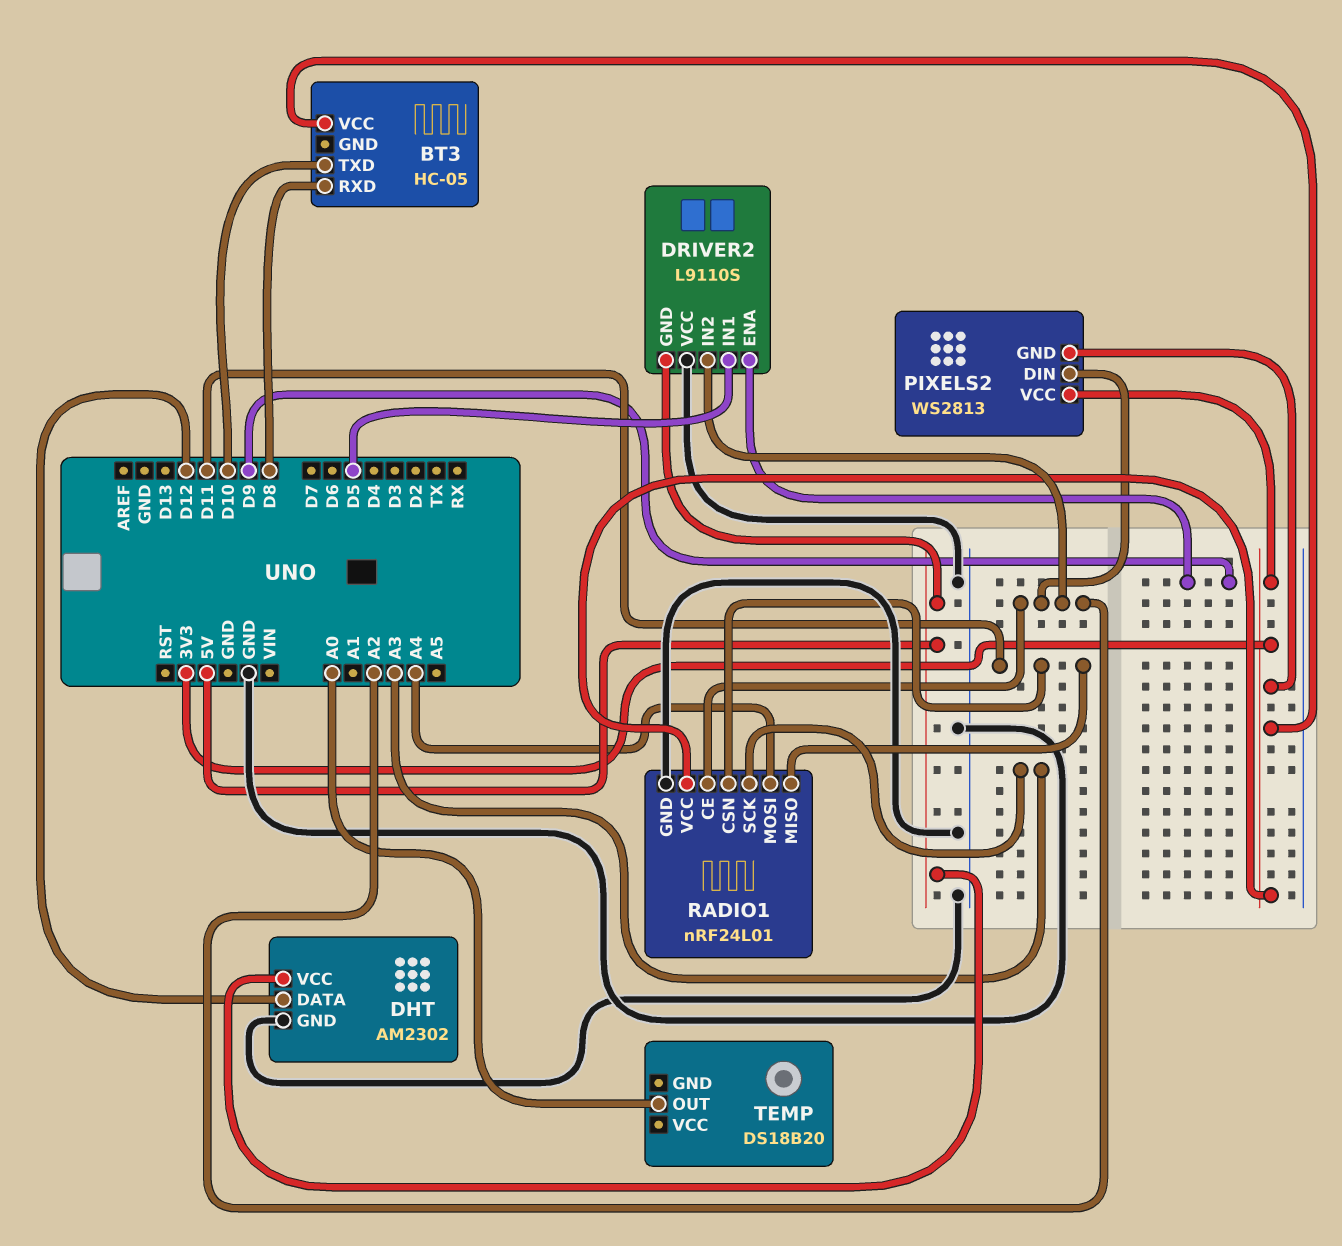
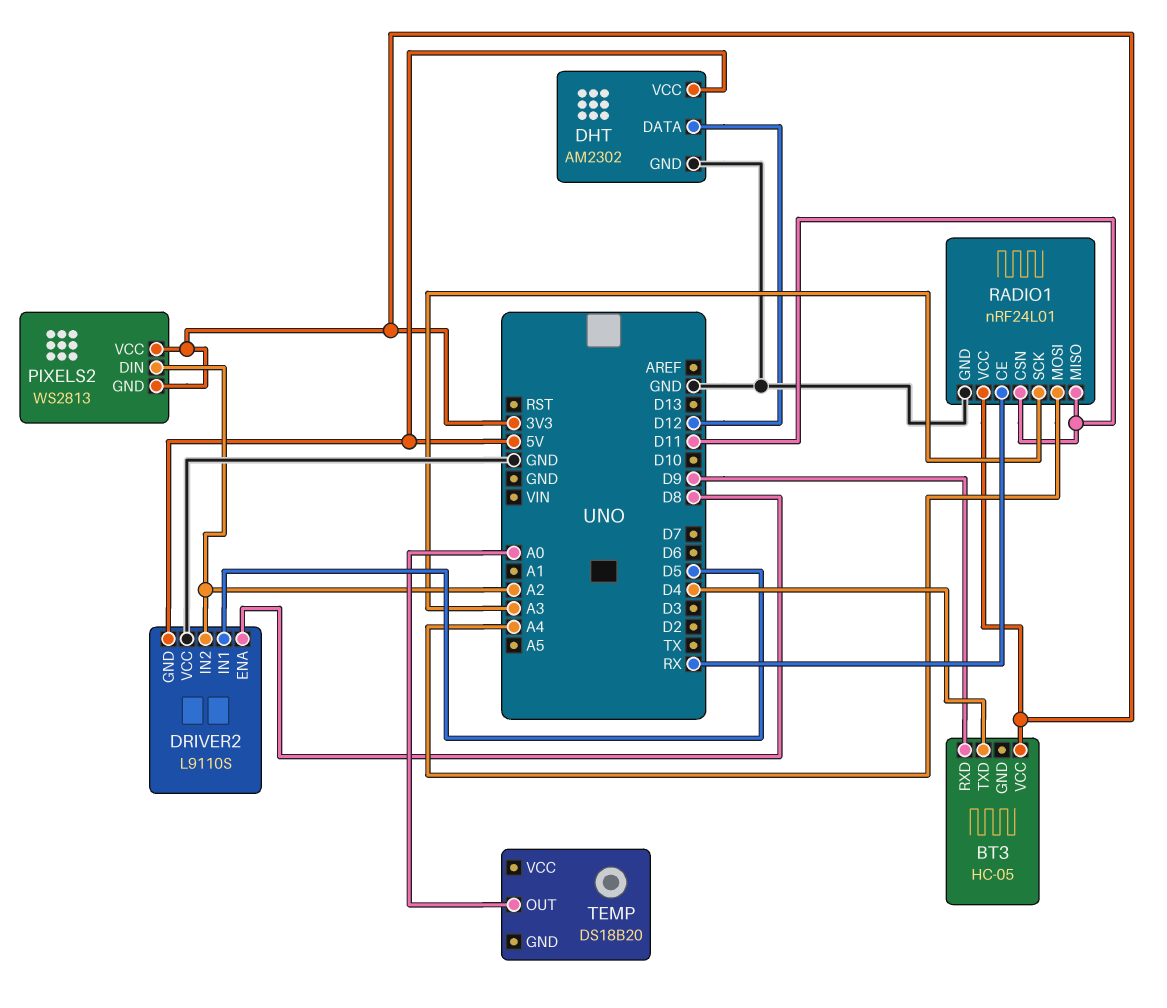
BT3 pin RXD: D8 -> D9
BT3 pin TXD: D10 -> D4
DRIVER2 pin ENA: D9 -> D8
RADIO1 pin CE: A2 -> RX

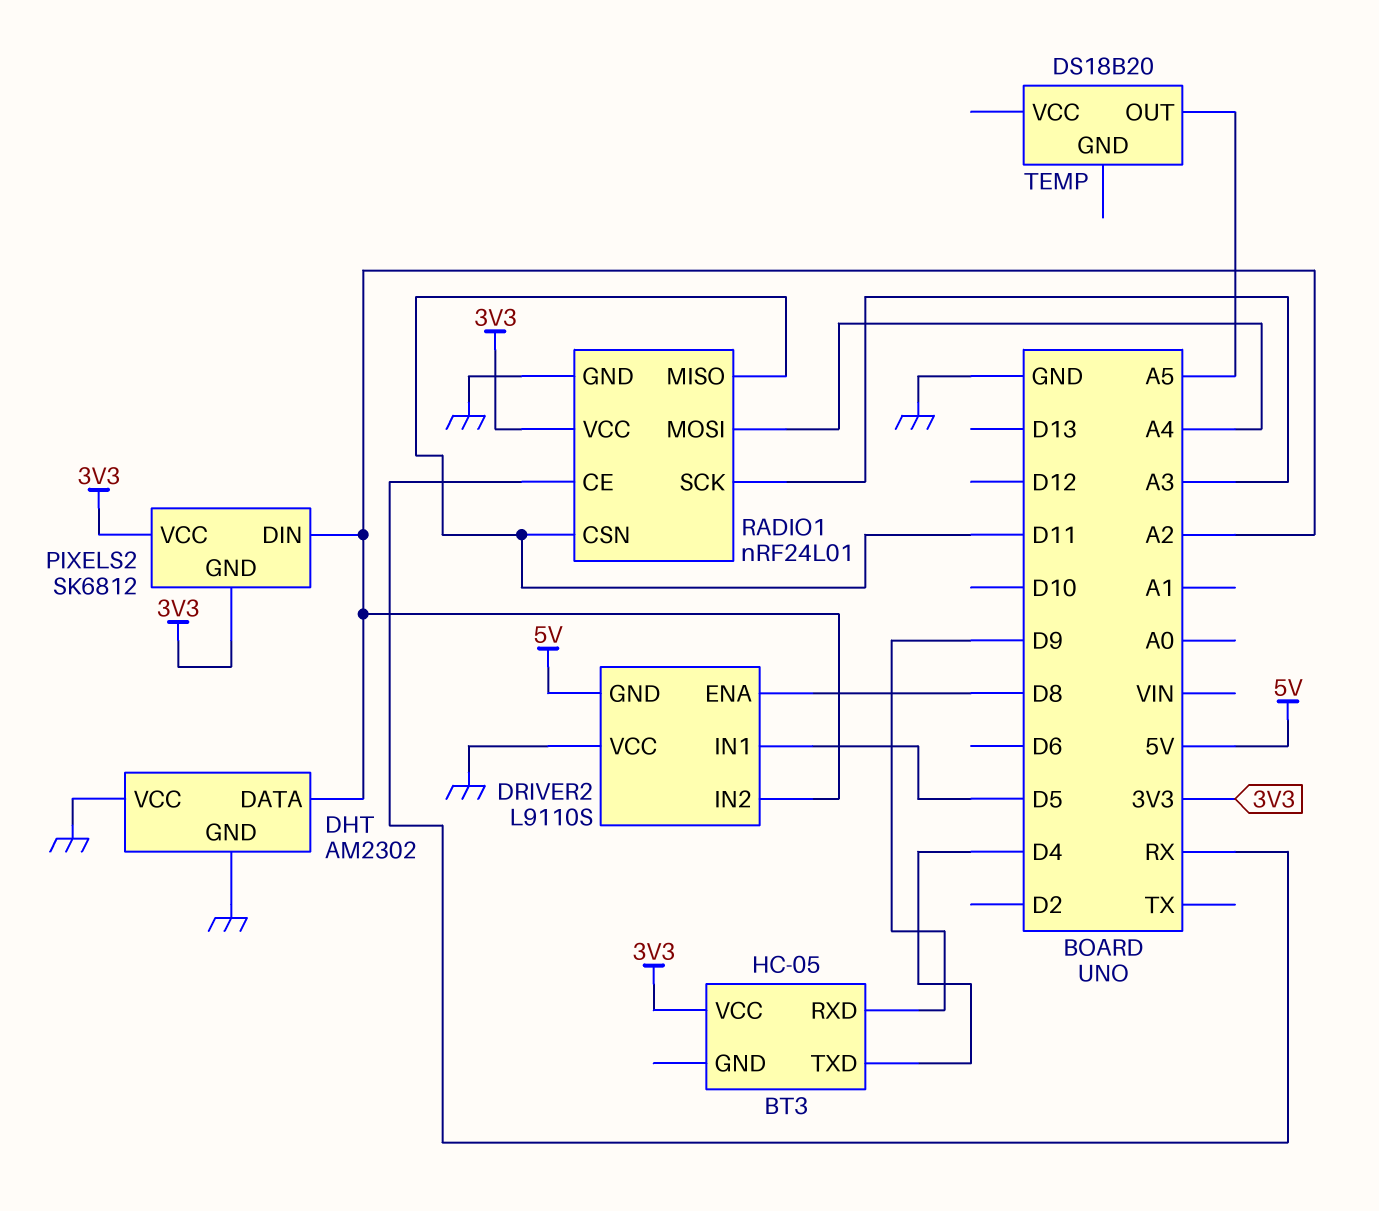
DHT pin DATA: D12 -> A2
DHT pin VCC: 5V -> GND
PIXELS2: WS2813 -> SK6812
TEMP pin OUT: A0 -> A5

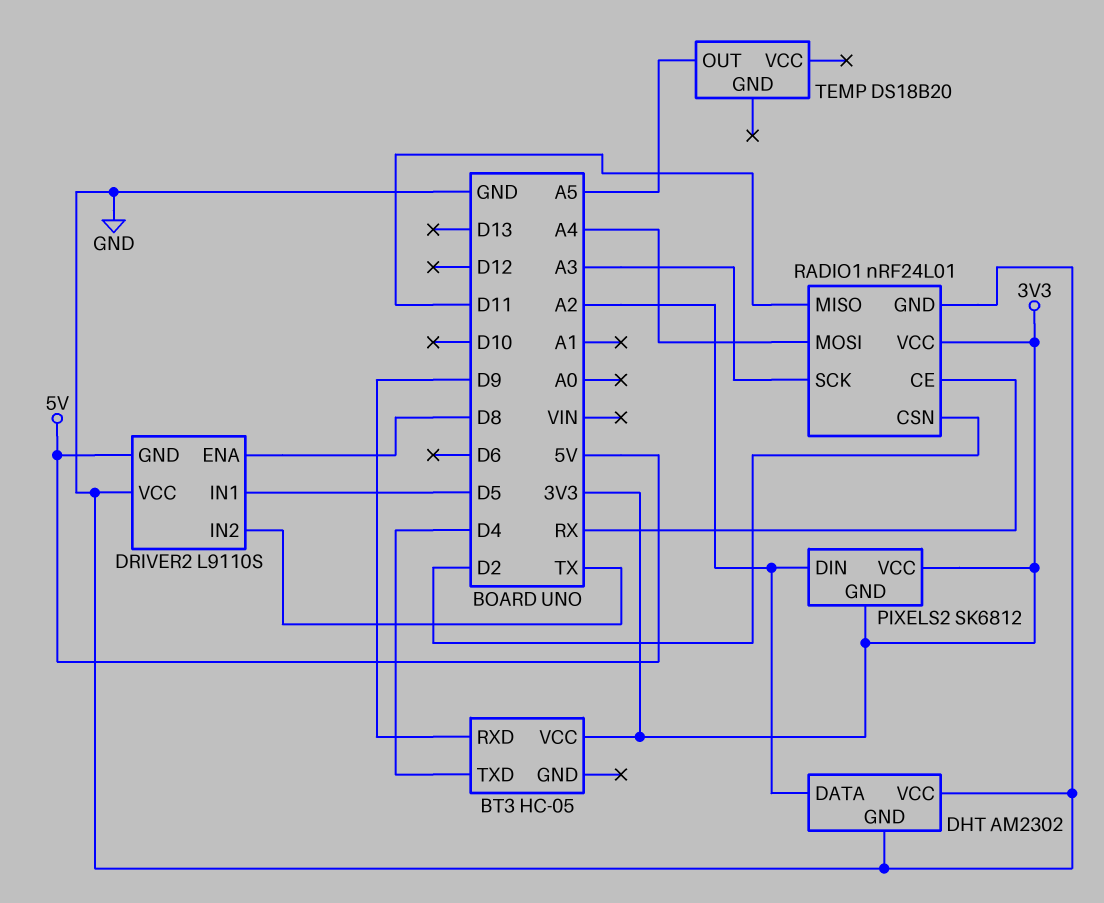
DRIVER2 pin IN2: A2 -> TX
RADIO1 pin CSN: D11 -> D2

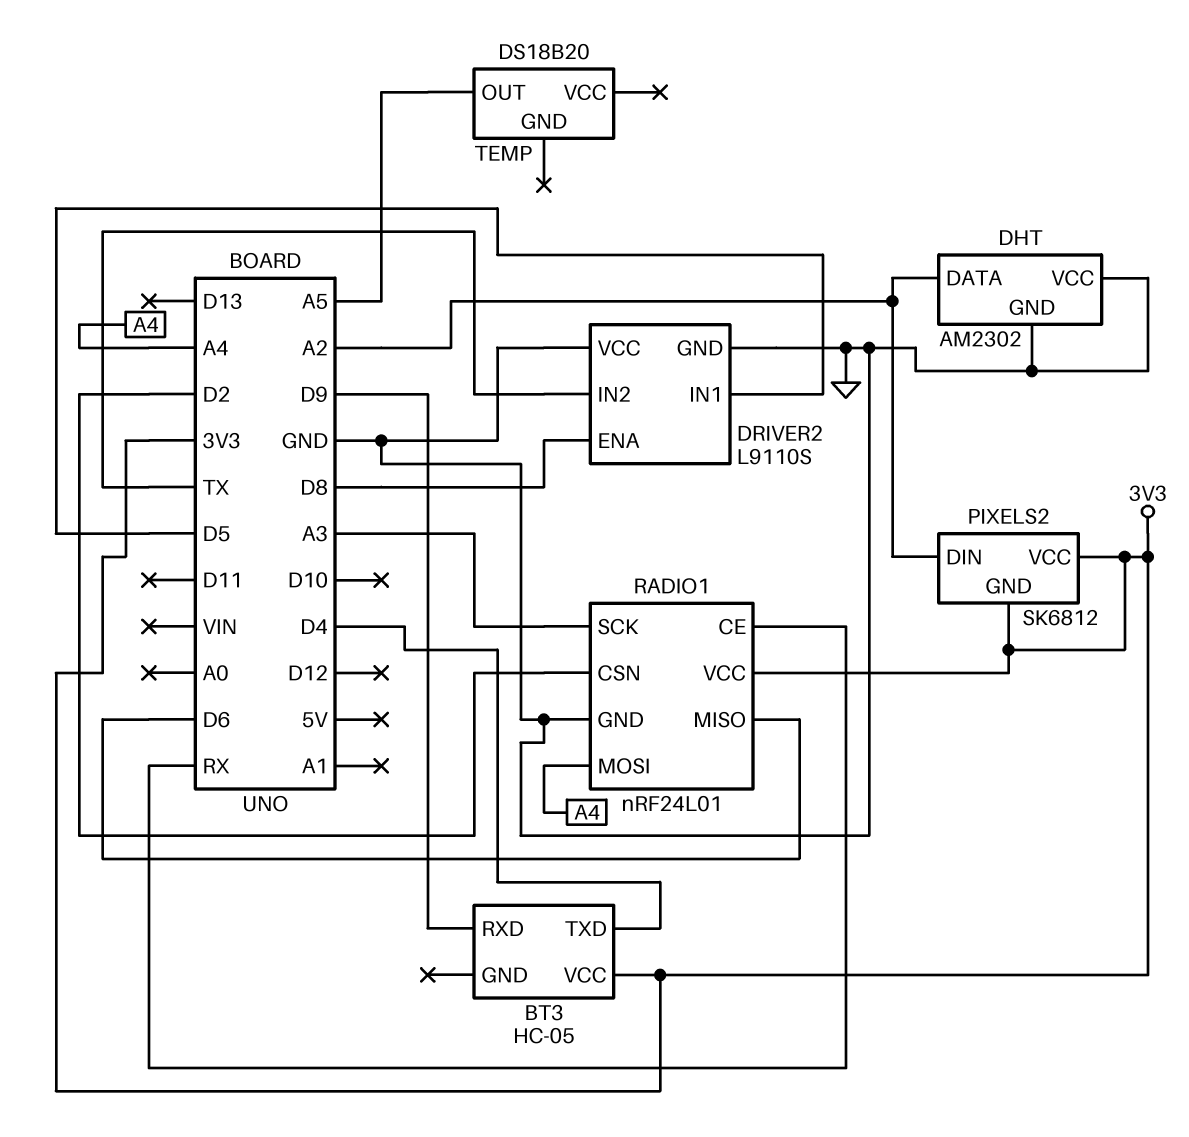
DRIVER2 pin GND: 5V -> GND
RADIO1 pin MISO: D11 -> D6

